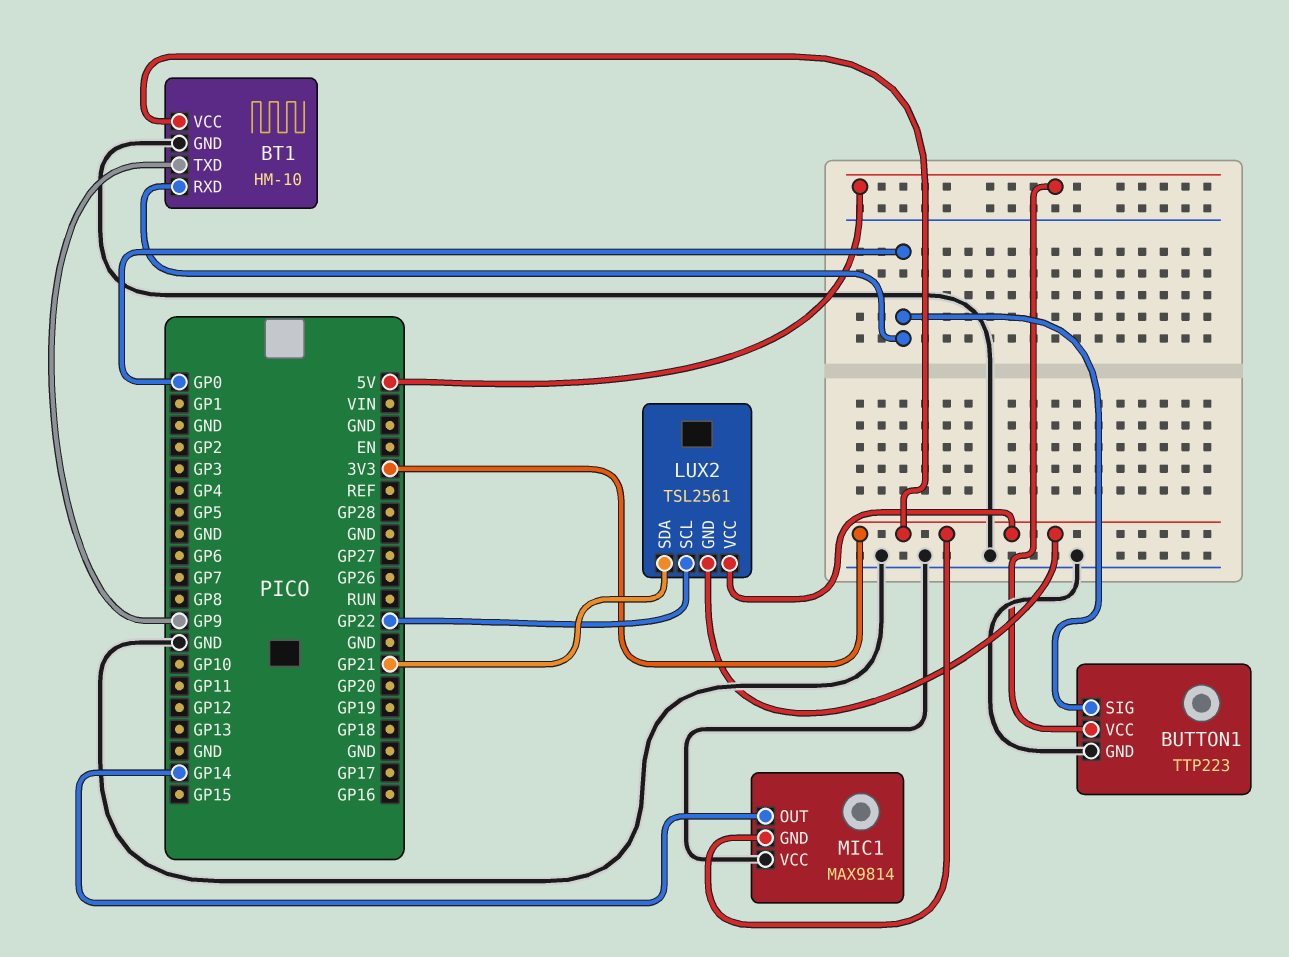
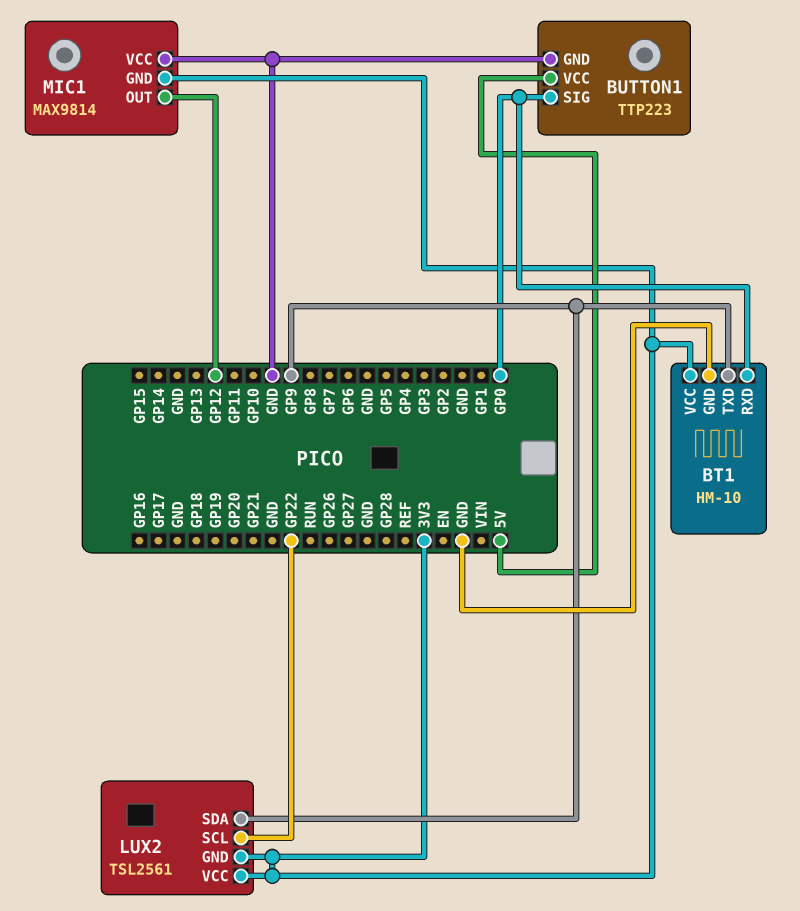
LUX2 pin SDA: GP21 -> GP9
MIC1 pin OUT: GP14 -> GP12

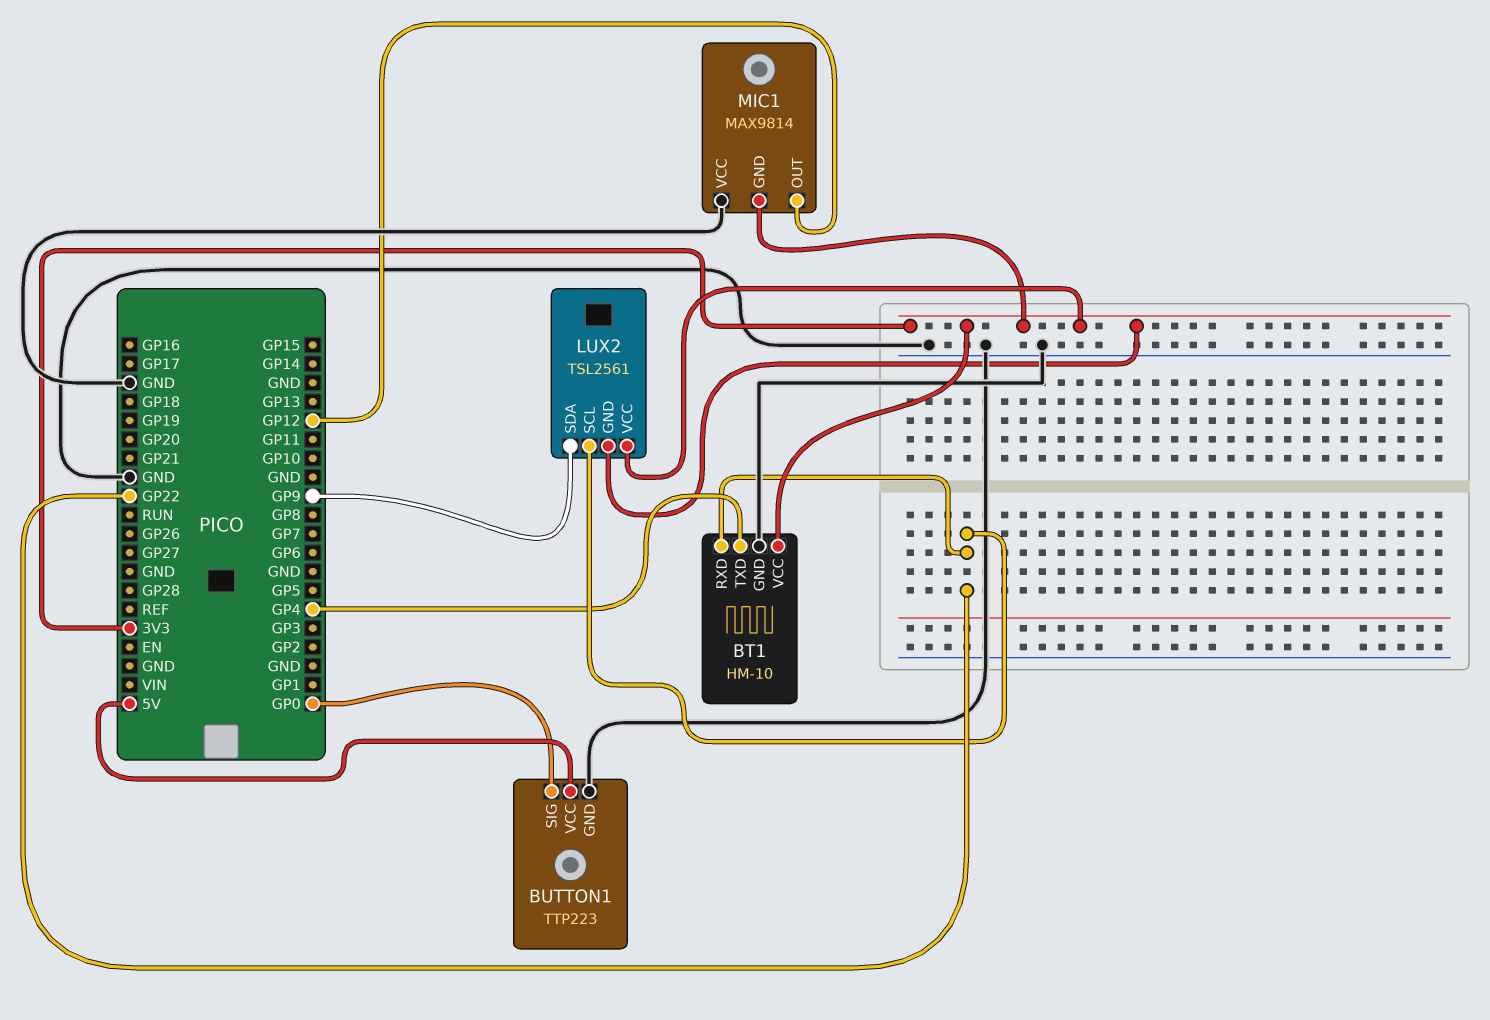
BT1 pin RXD: GP0 -> GP22
BT1 pin TXD: GP9 -> GP4

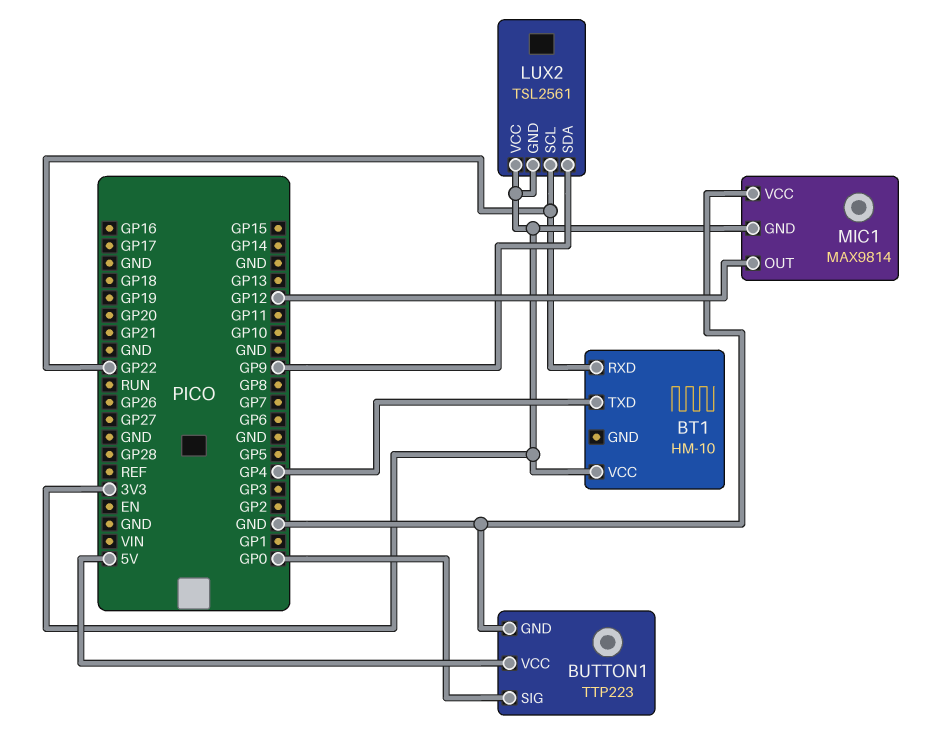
BT1 pin GND: GND -> none

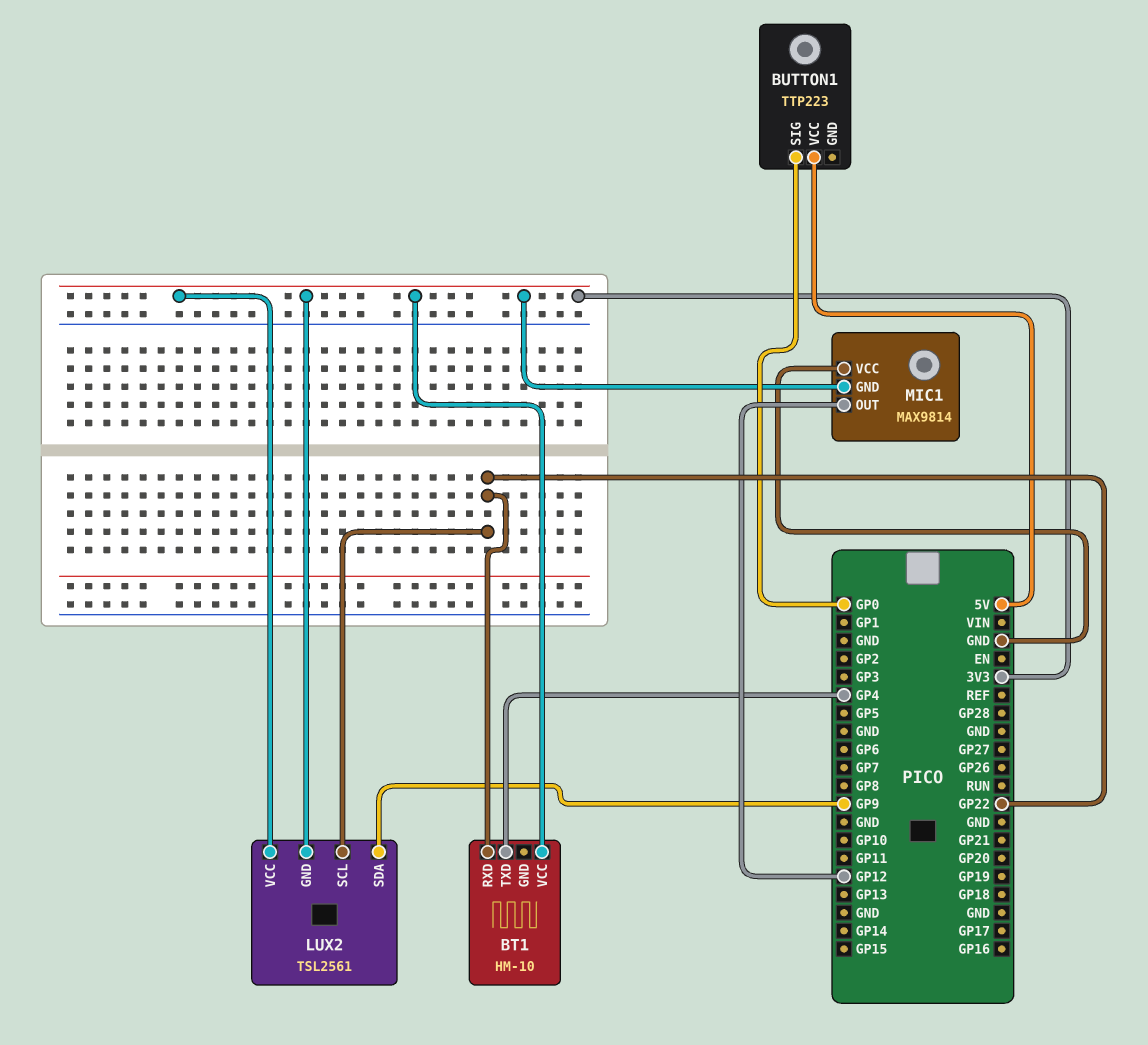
BUTTON1 pin GND: GND -> none

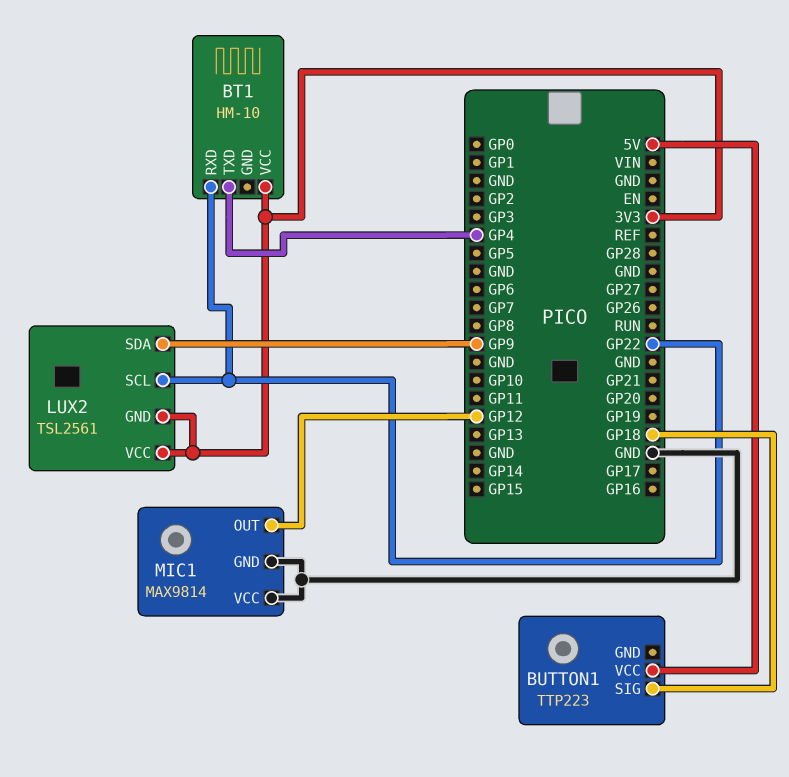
BUTTON1 pin SIG: GP0 -> GP18
MIC1 pin GND: 3V3 -> GND

